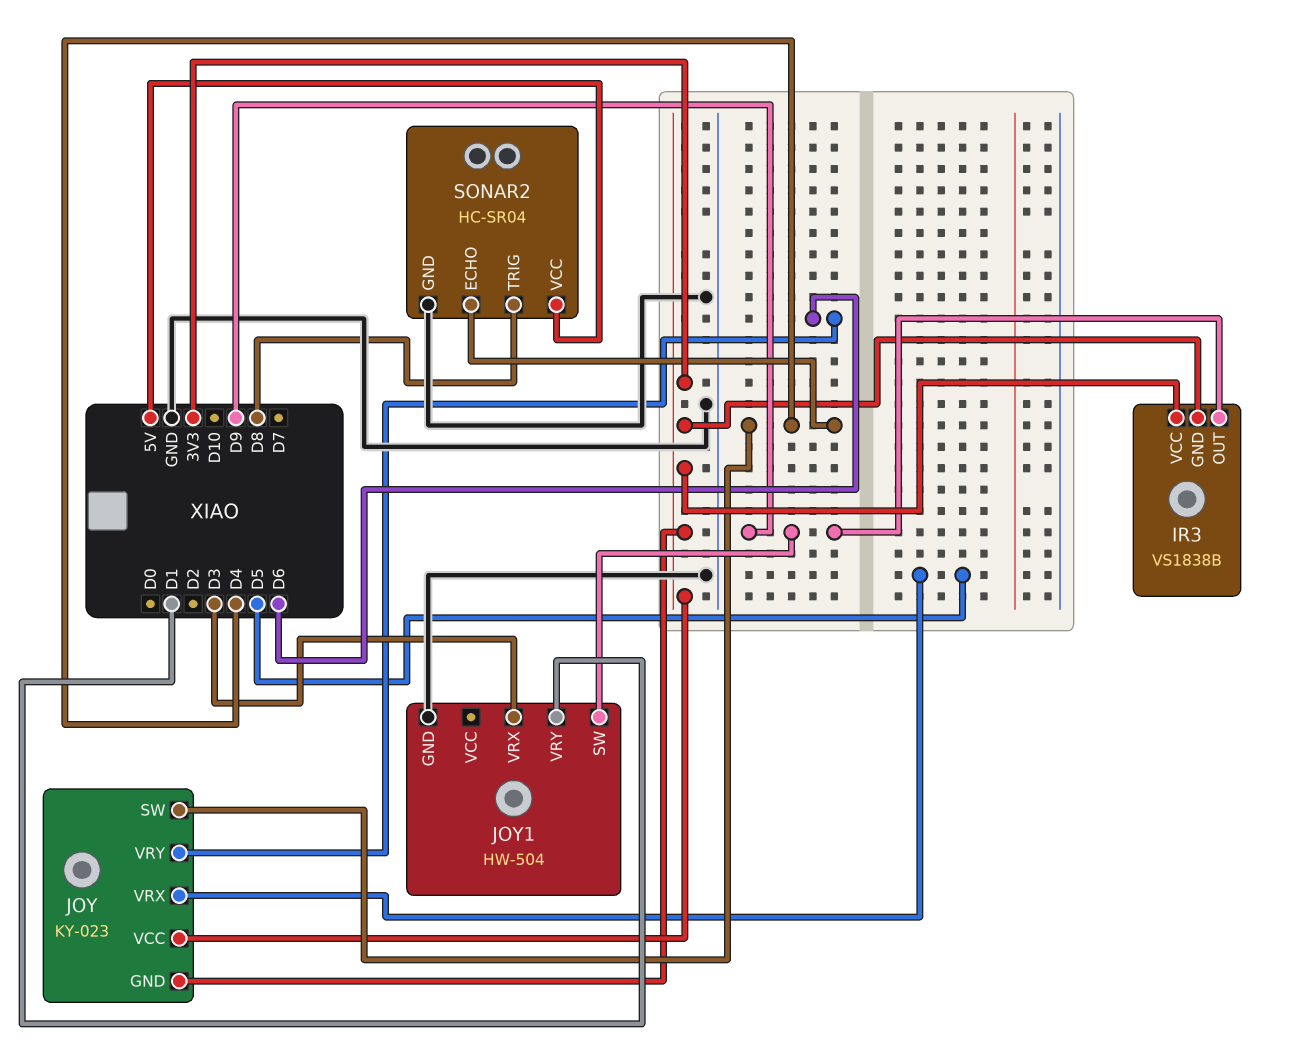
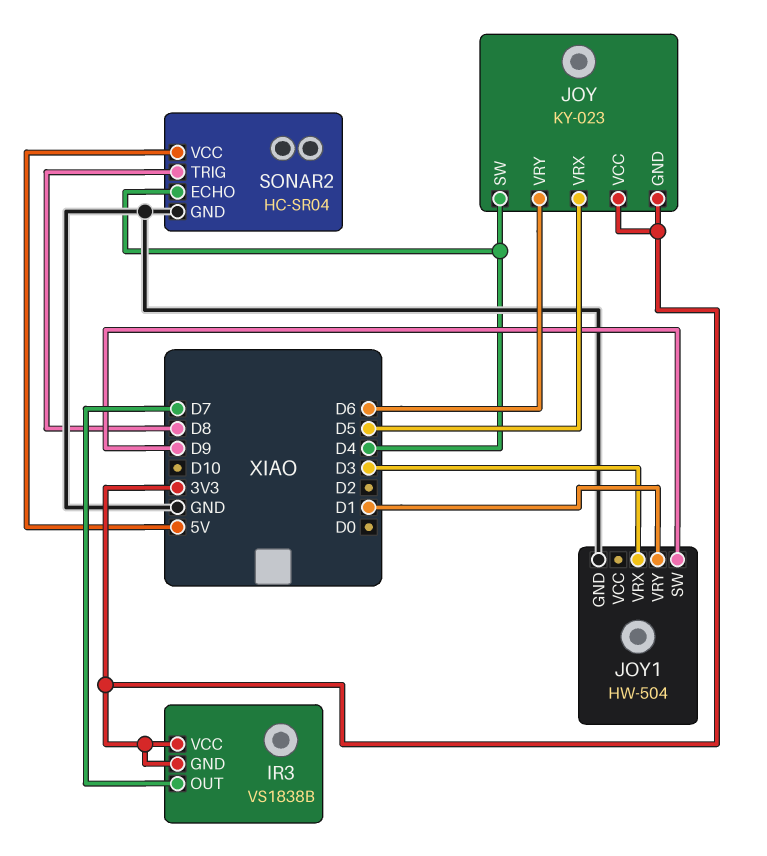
IR3 pin OUT: D9 -> D7

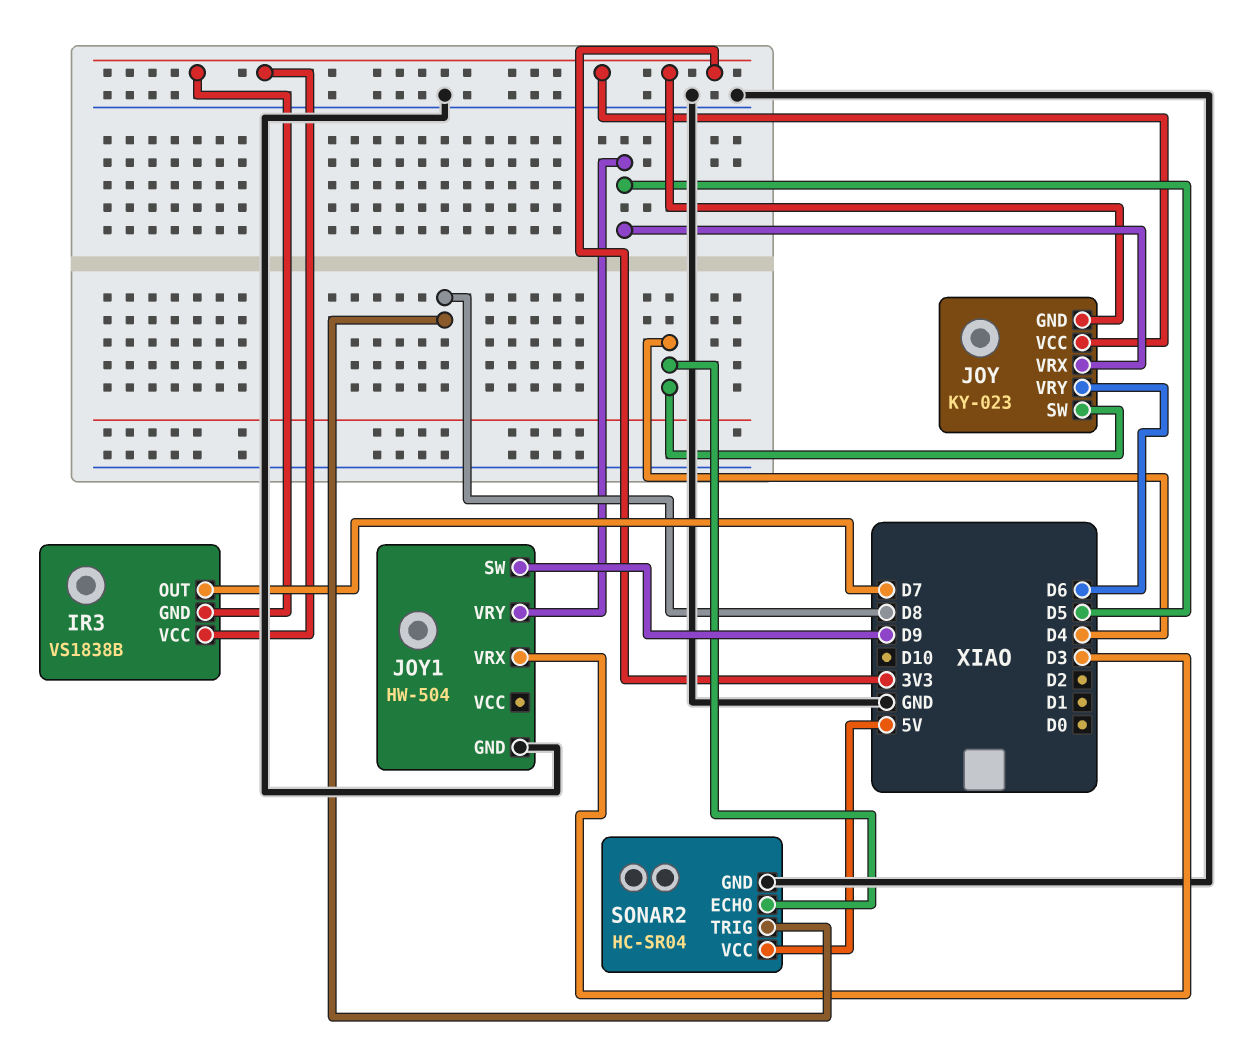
JOY1 pin VRY: D1 -> D5

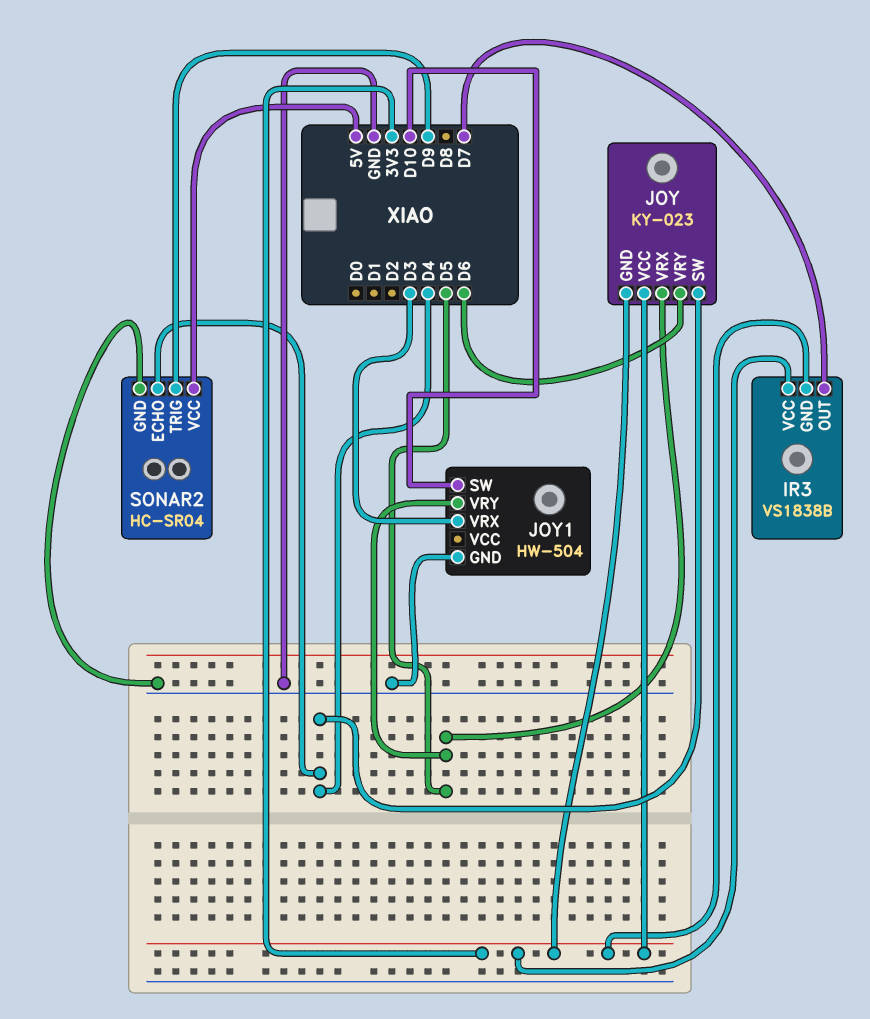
JOY1 pin SW: D9 -> D10
SONAR2 pin TRIG: D8 -> D9

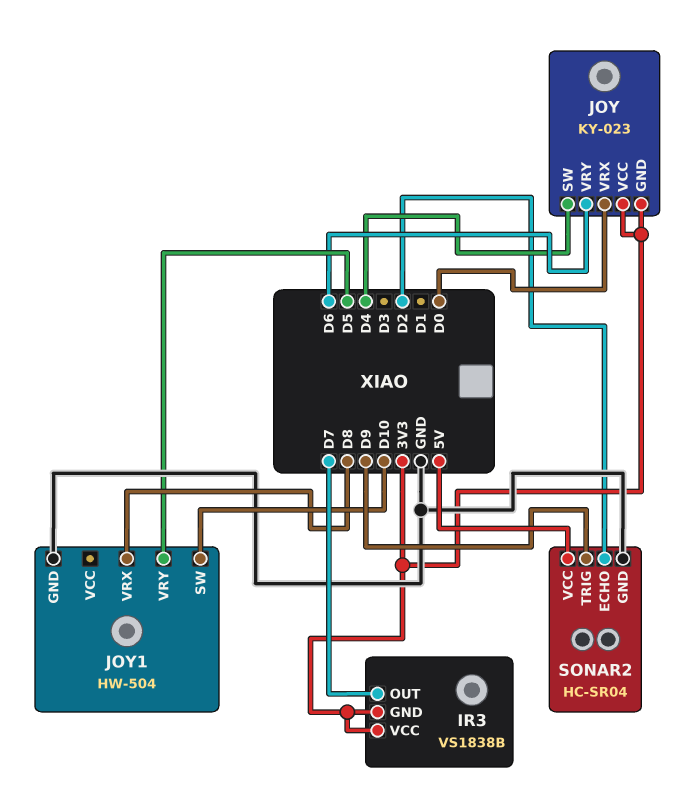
JOY pin VRX: D5 -> D0
JOY1 pin VRX: D3 -> D8
SONAR2 pin ECHO: D4 -> D2

